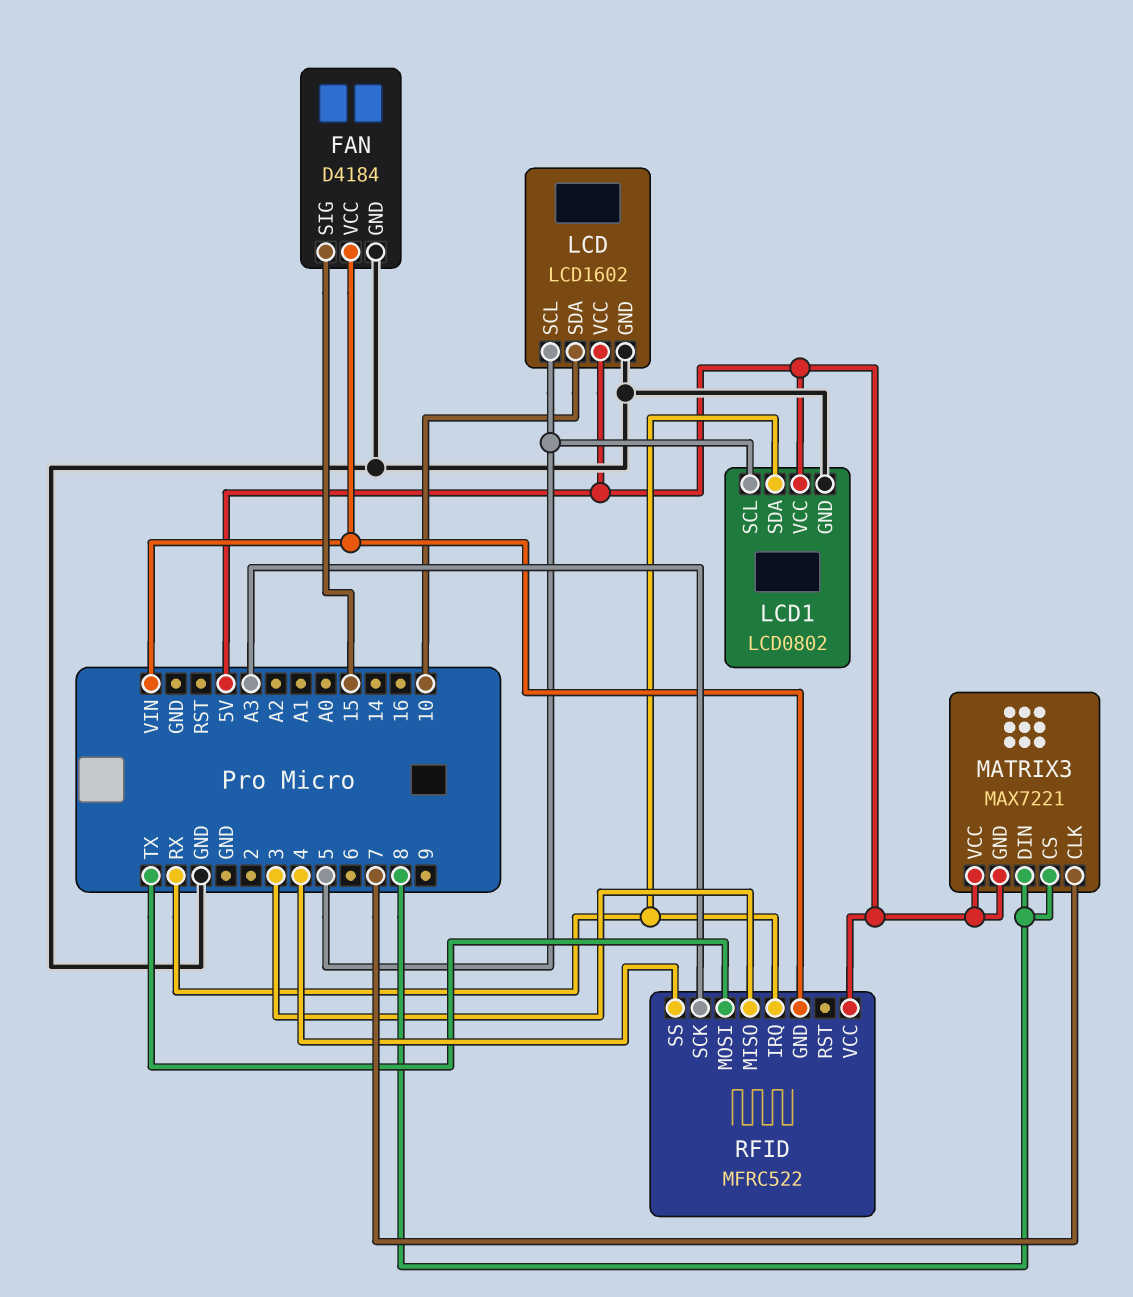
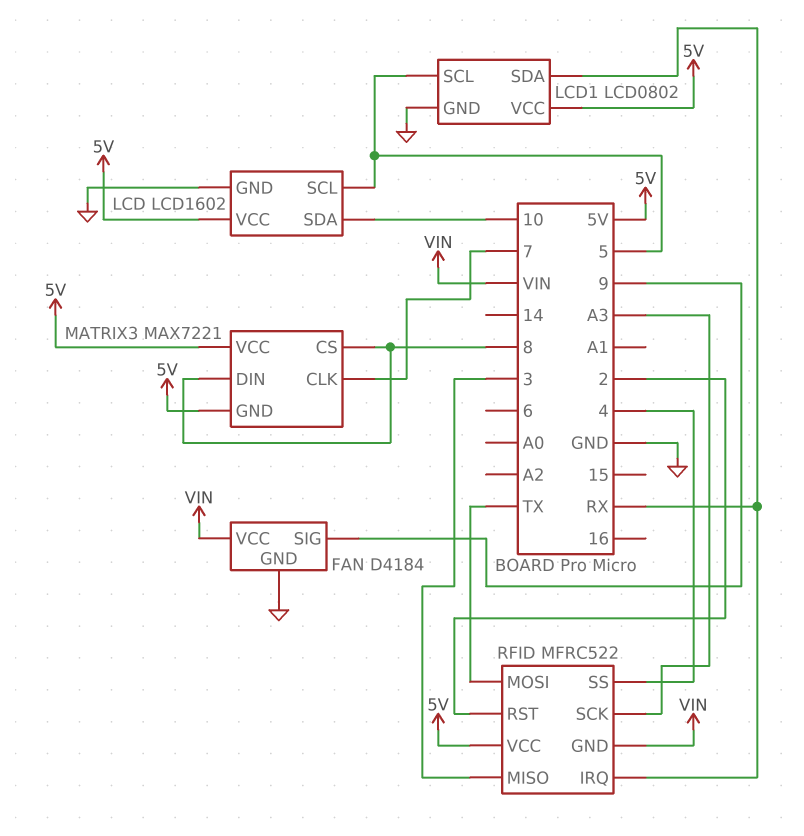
FAN pin SIG: 15 -> 9
RFID pin RST: none -> 2

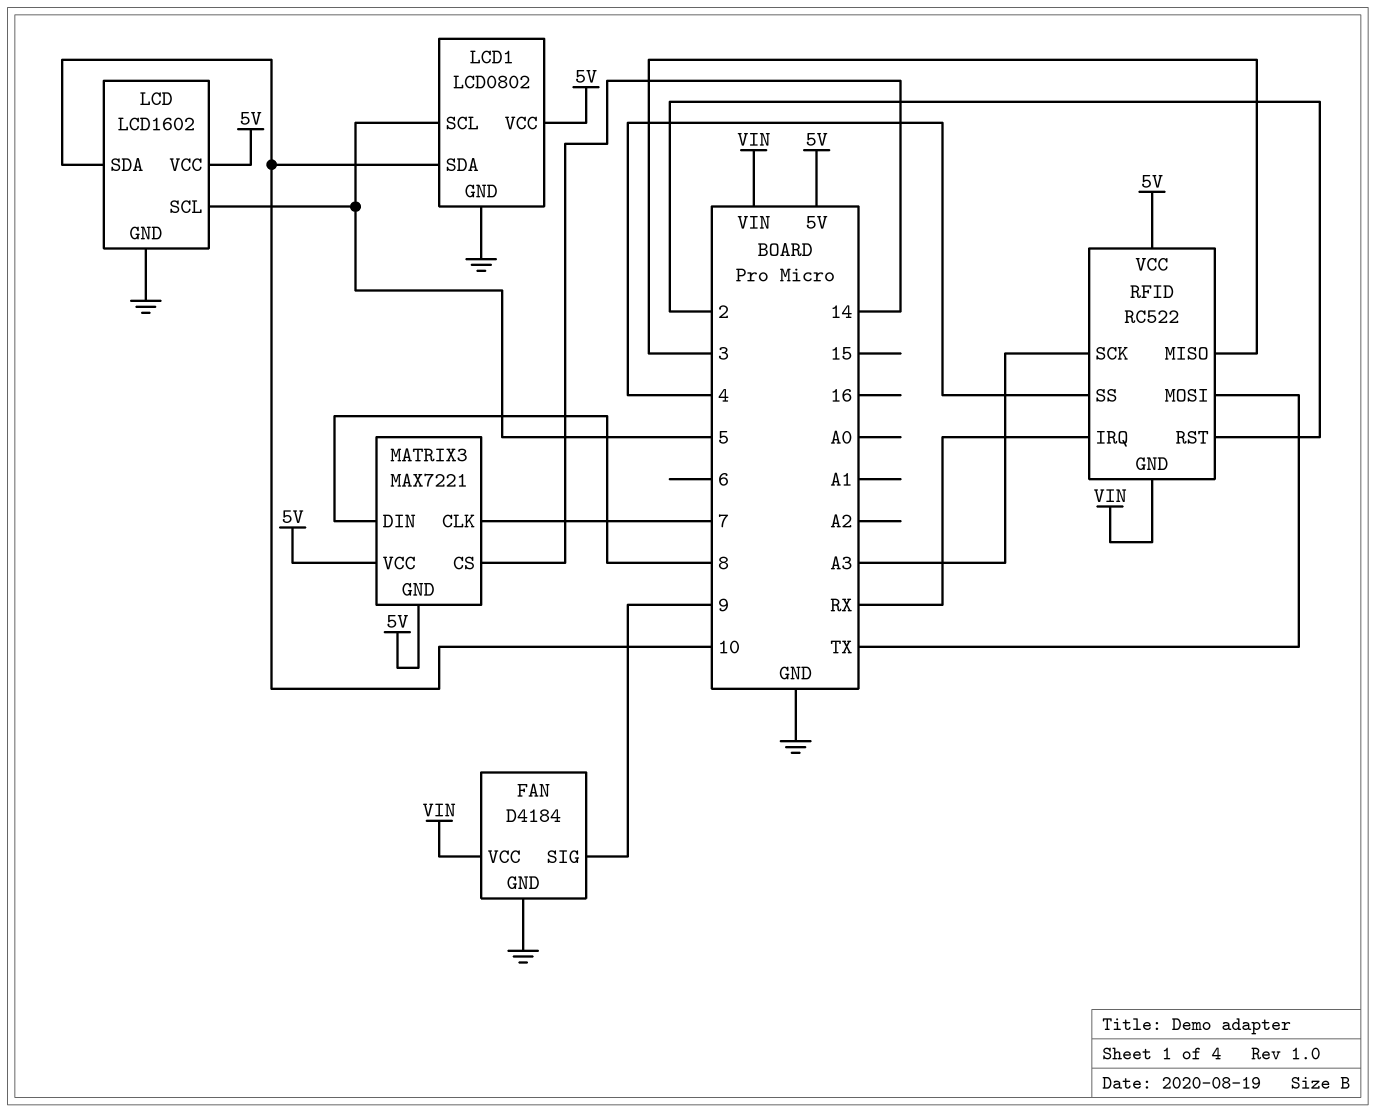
LCD1 pin SDA: RX -> 10
MATRIX3 pin CS: 8 -> 14
RFID: MFRC522 -> RC522

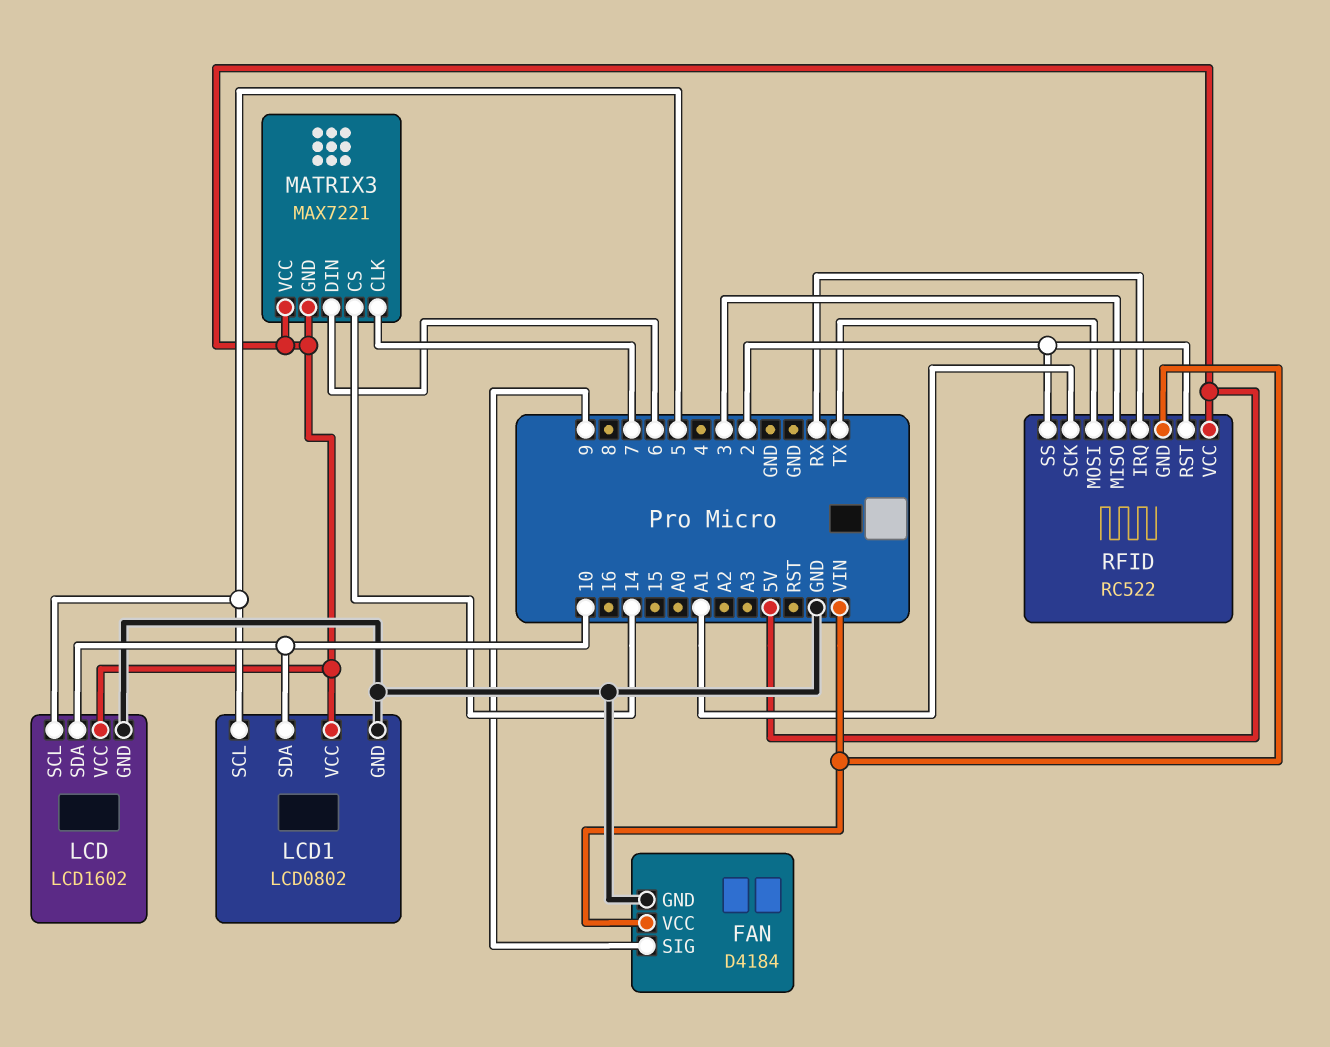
MATRIX3 pin DIN: 8 -> 6
RFID pin SCK: A3 -> A1
RFID pin SS: 4 -> 2

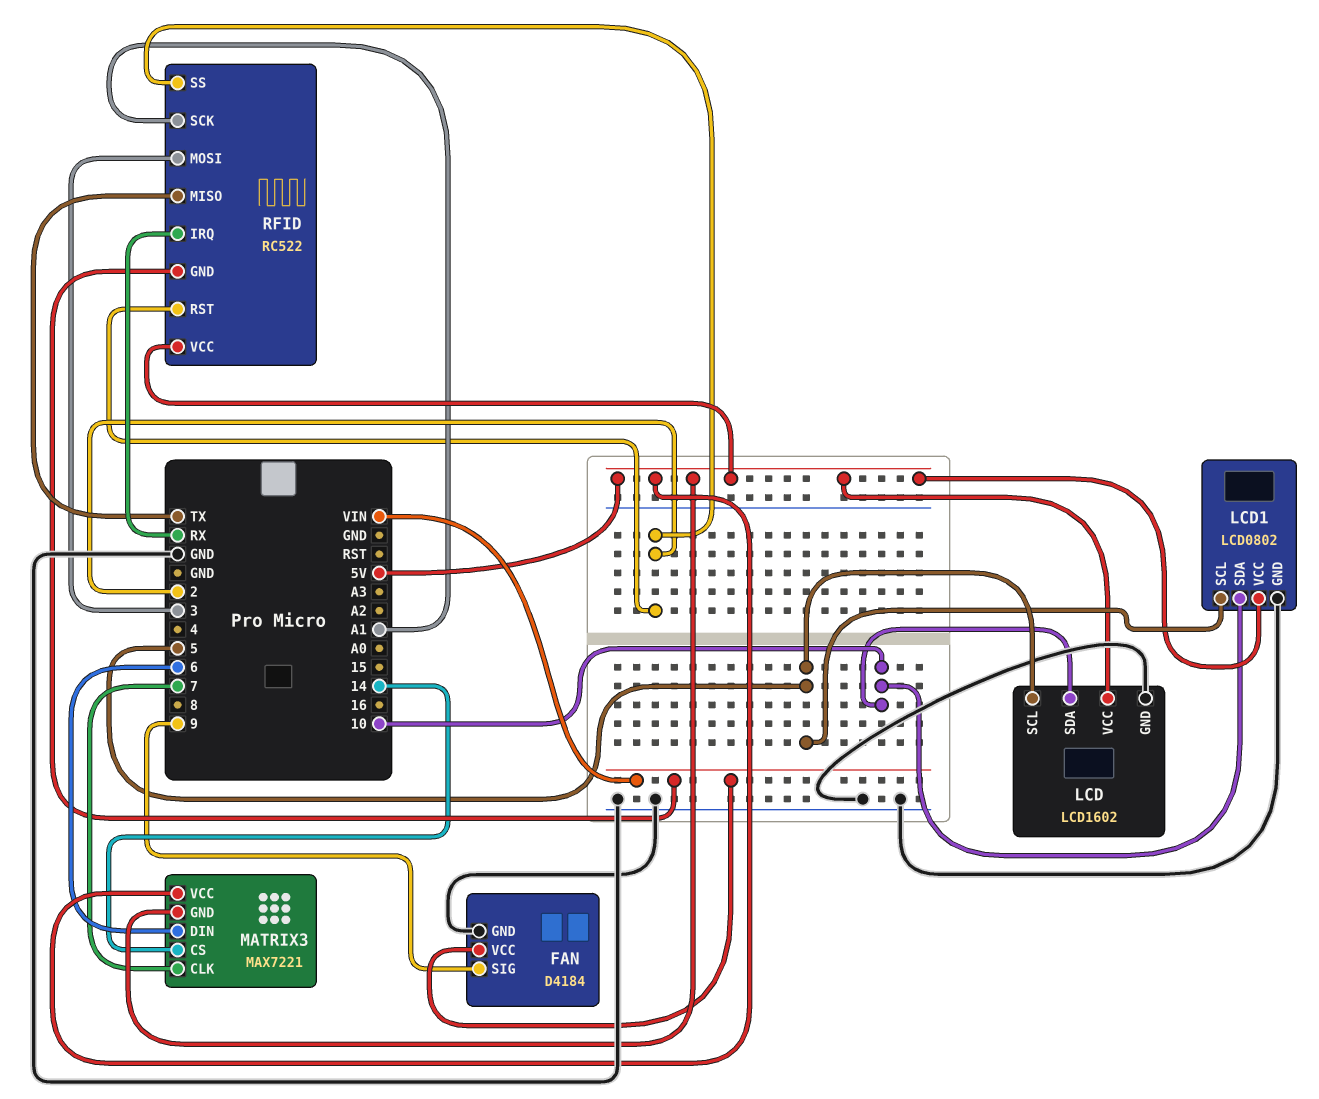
RFID pin MISO: 3 -> TX
RFID pin MOSI: TX -> 3

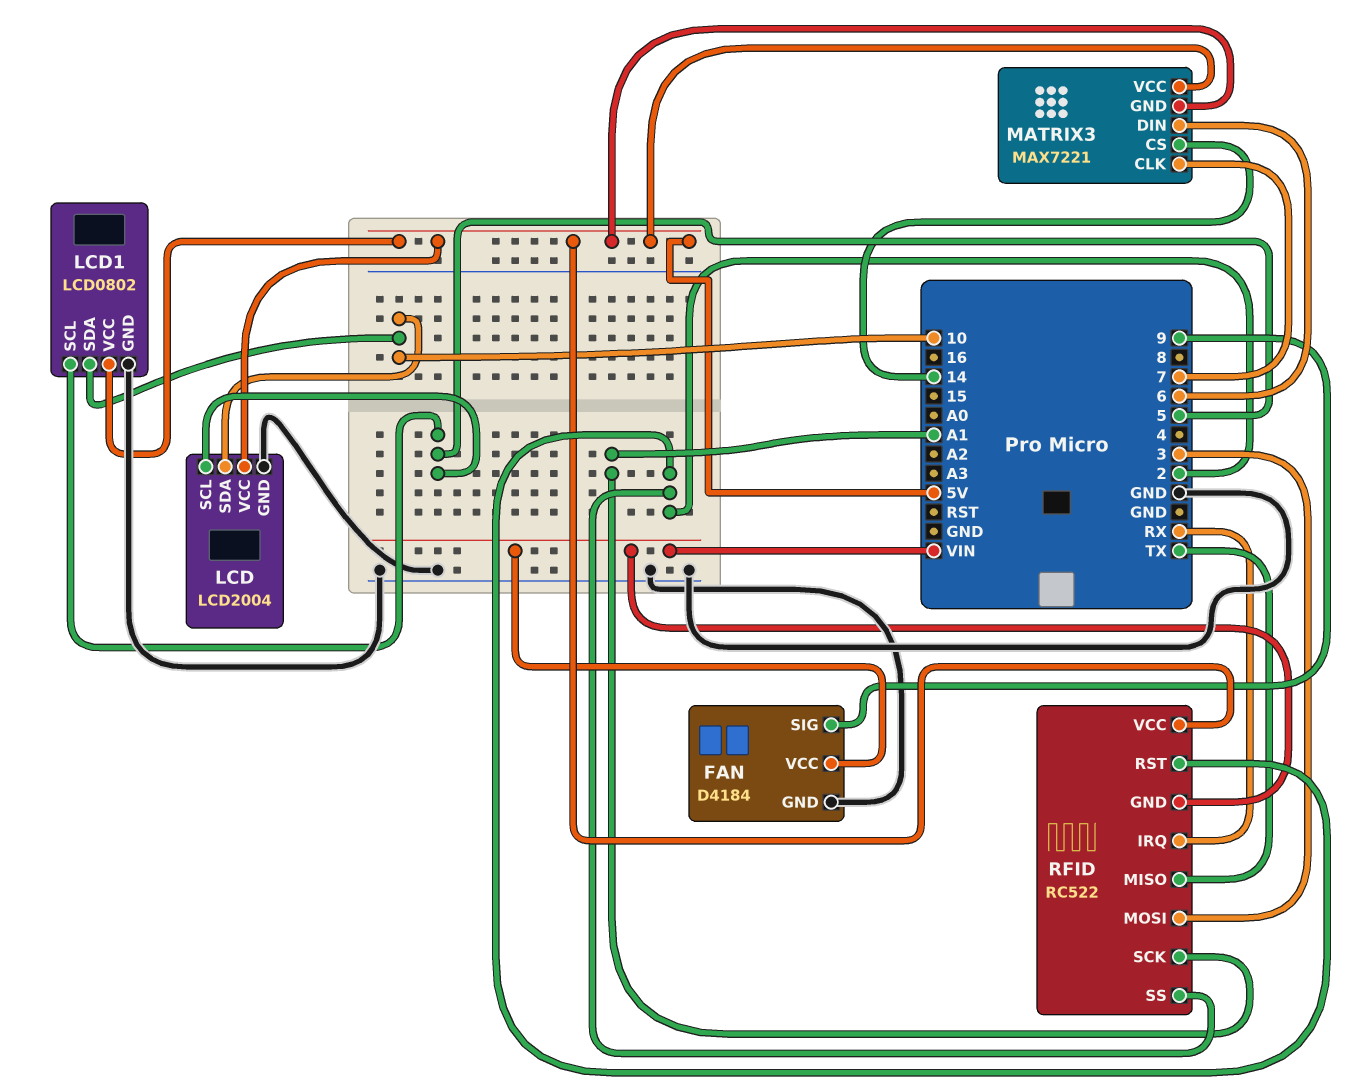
LCD: LCD1602 -> LCD2004

